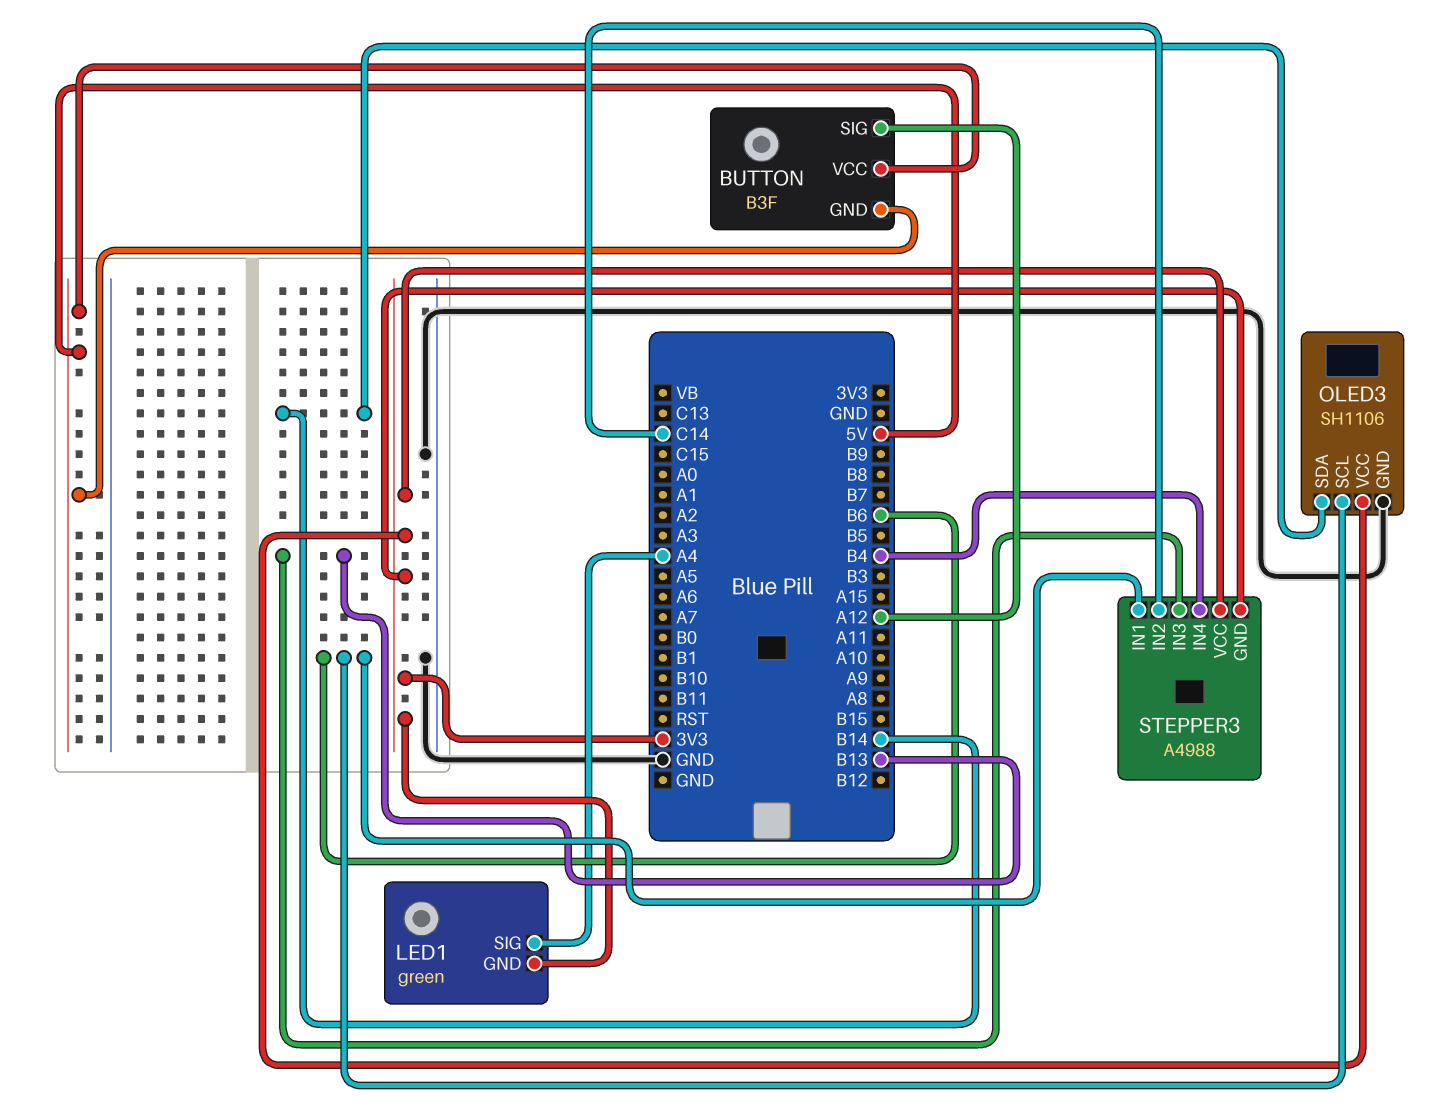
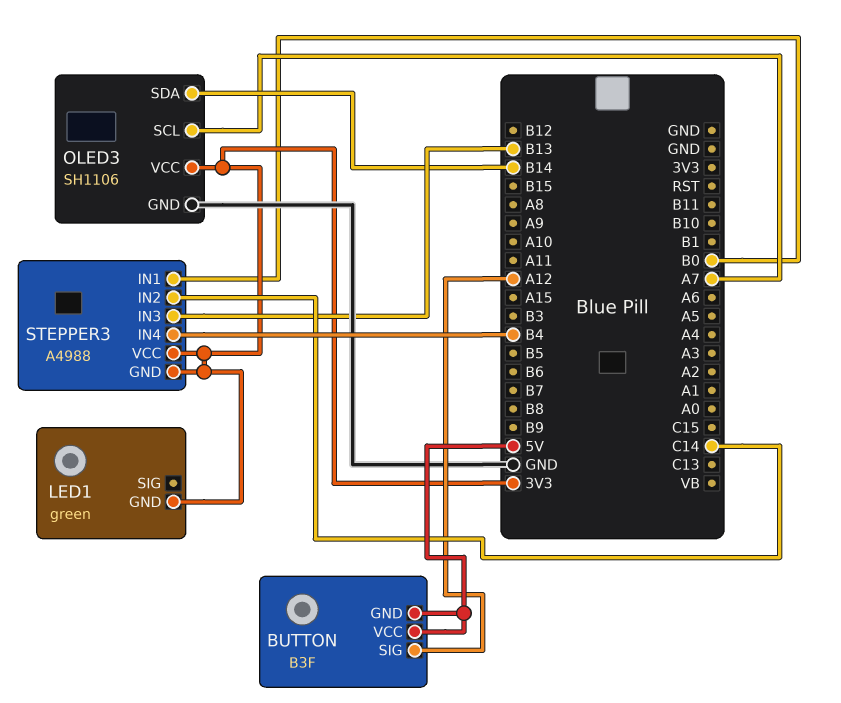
LED1 pin SIG: A4 -> none
OLED3 pin SCL: B6 -> A7
STEPPER3 pin IN1: B6 -> B0

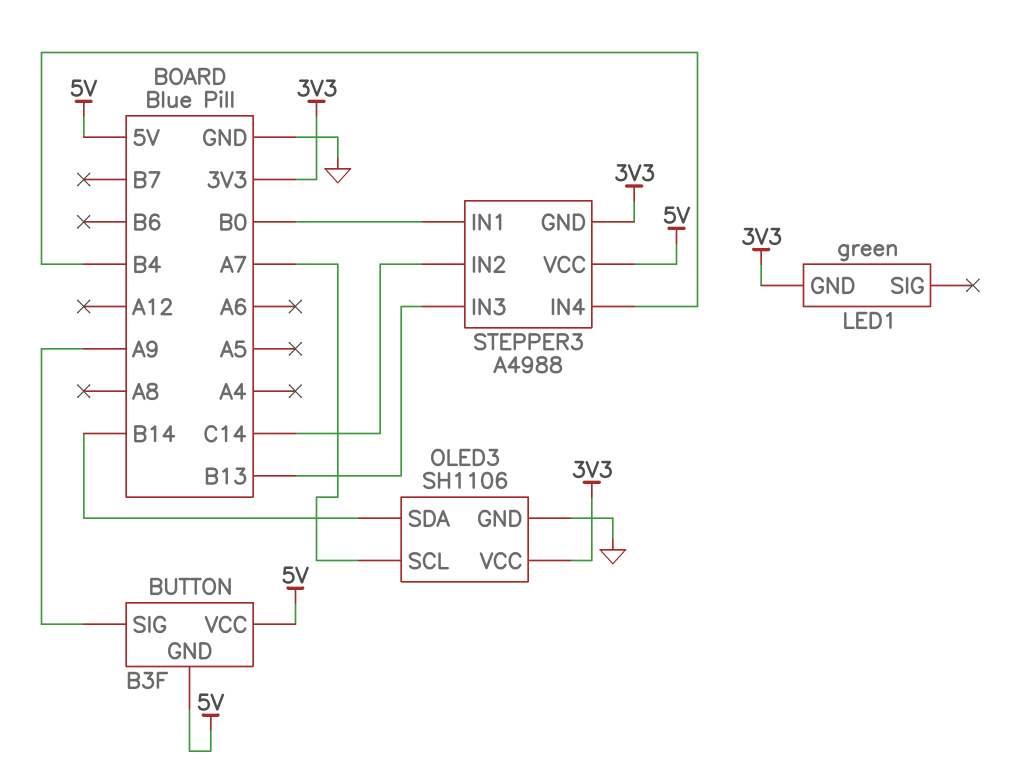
BUTTON pin SIG: A12 -> A9
STEPPER3 pin VCC: 3V3 -> 5V

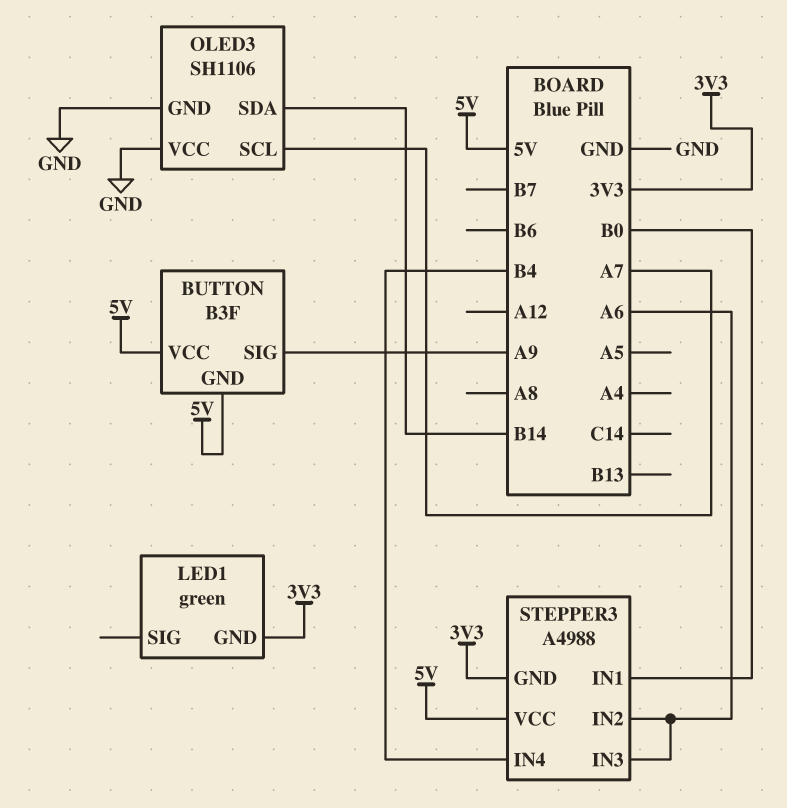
OLED3 pin VCC: 3V3 -> GND
STEPPER3 pin IN2: C14 -> A6
STEPPER3 pin IN3: B13 -> A6

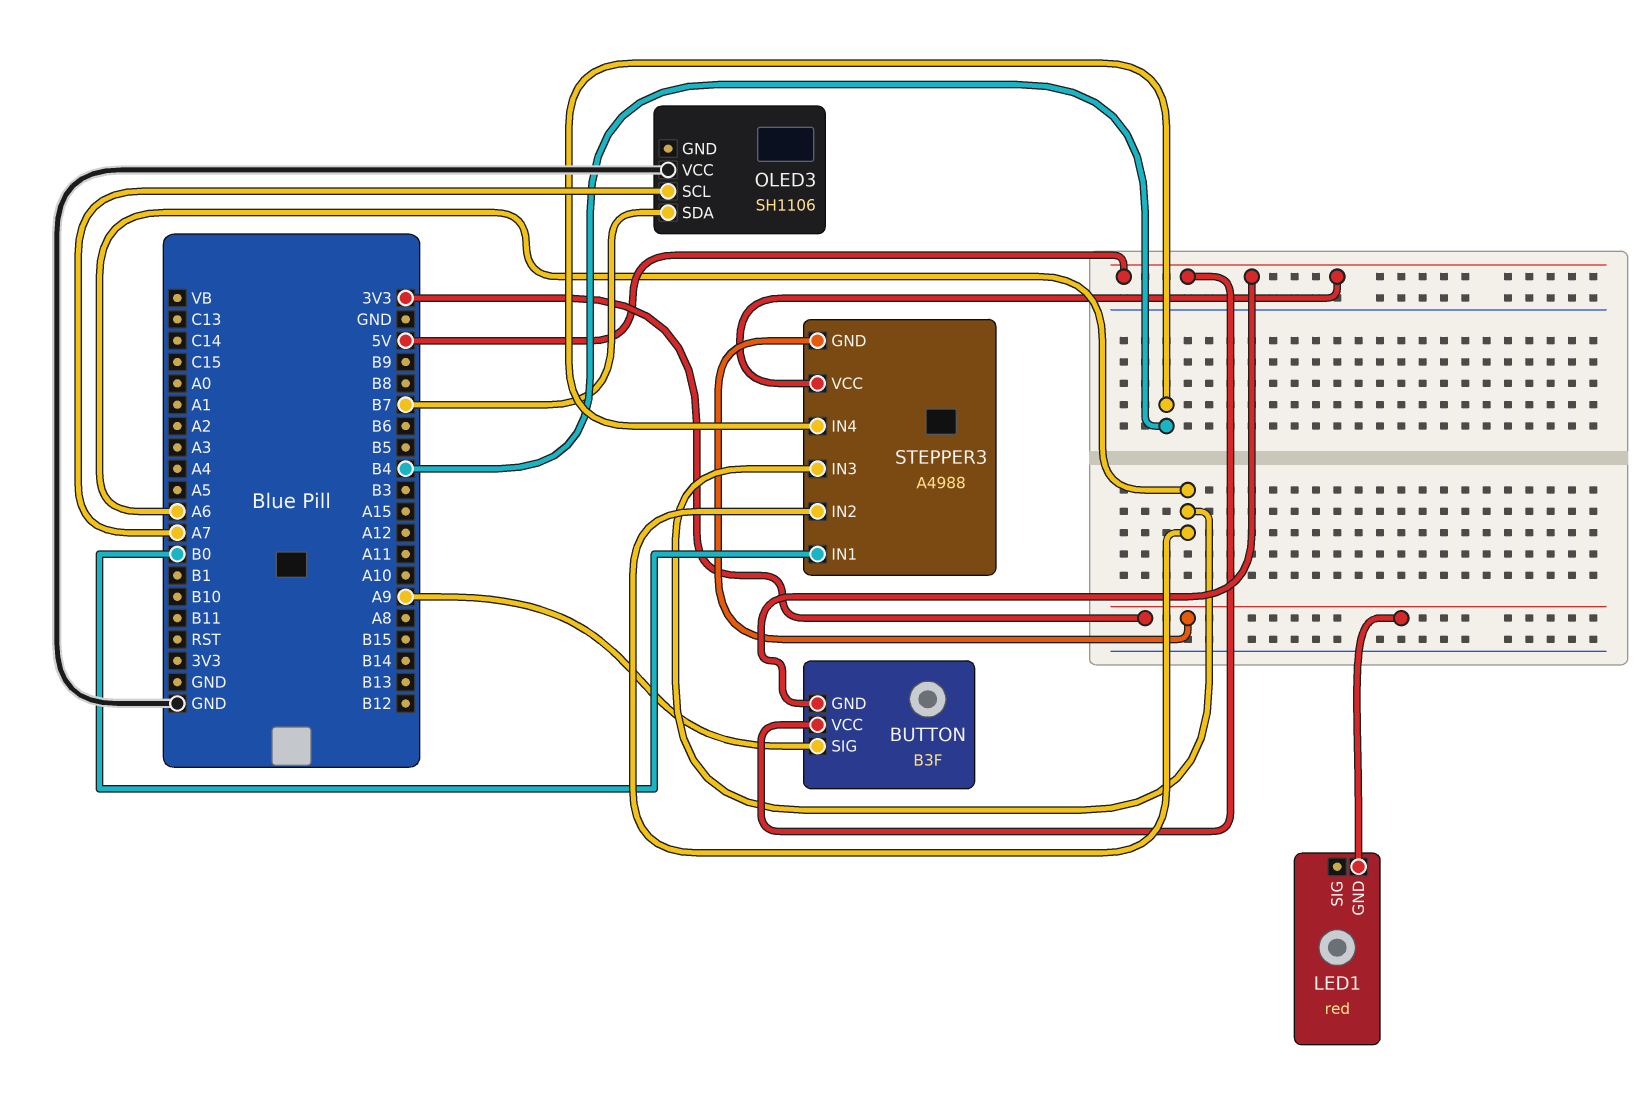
LED1: green -> red
OLED3 pin GND: GND -> none
OLED3 pin SDA: B14 -> B7

